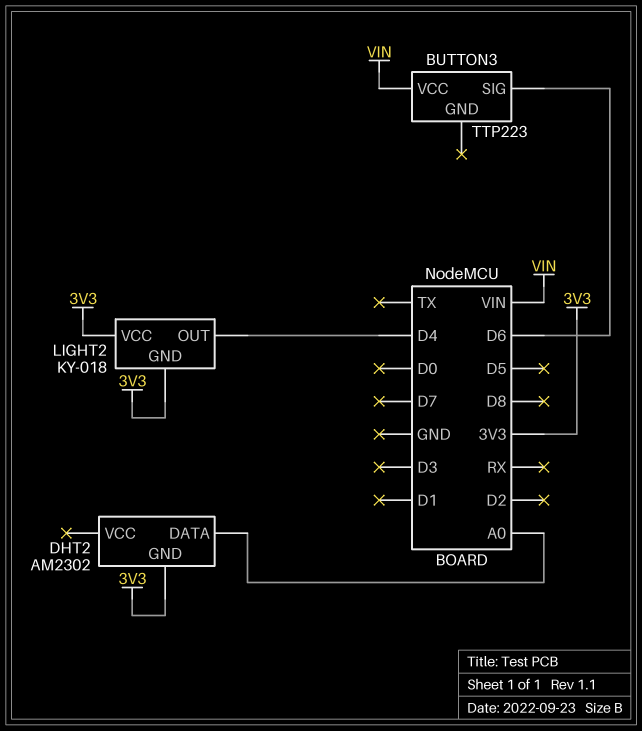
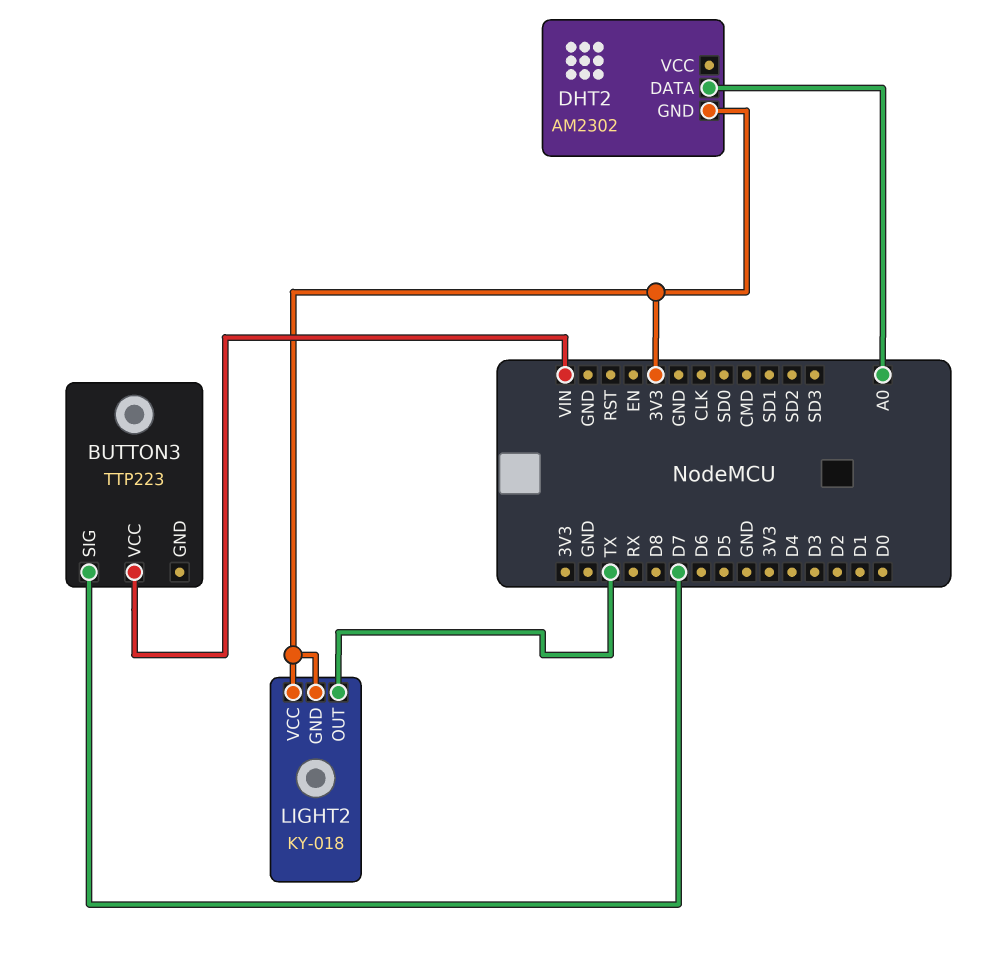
BUTTON3 pin SIG: D6 -> D7
LIGHT2 pin OUT: D4 -> TX

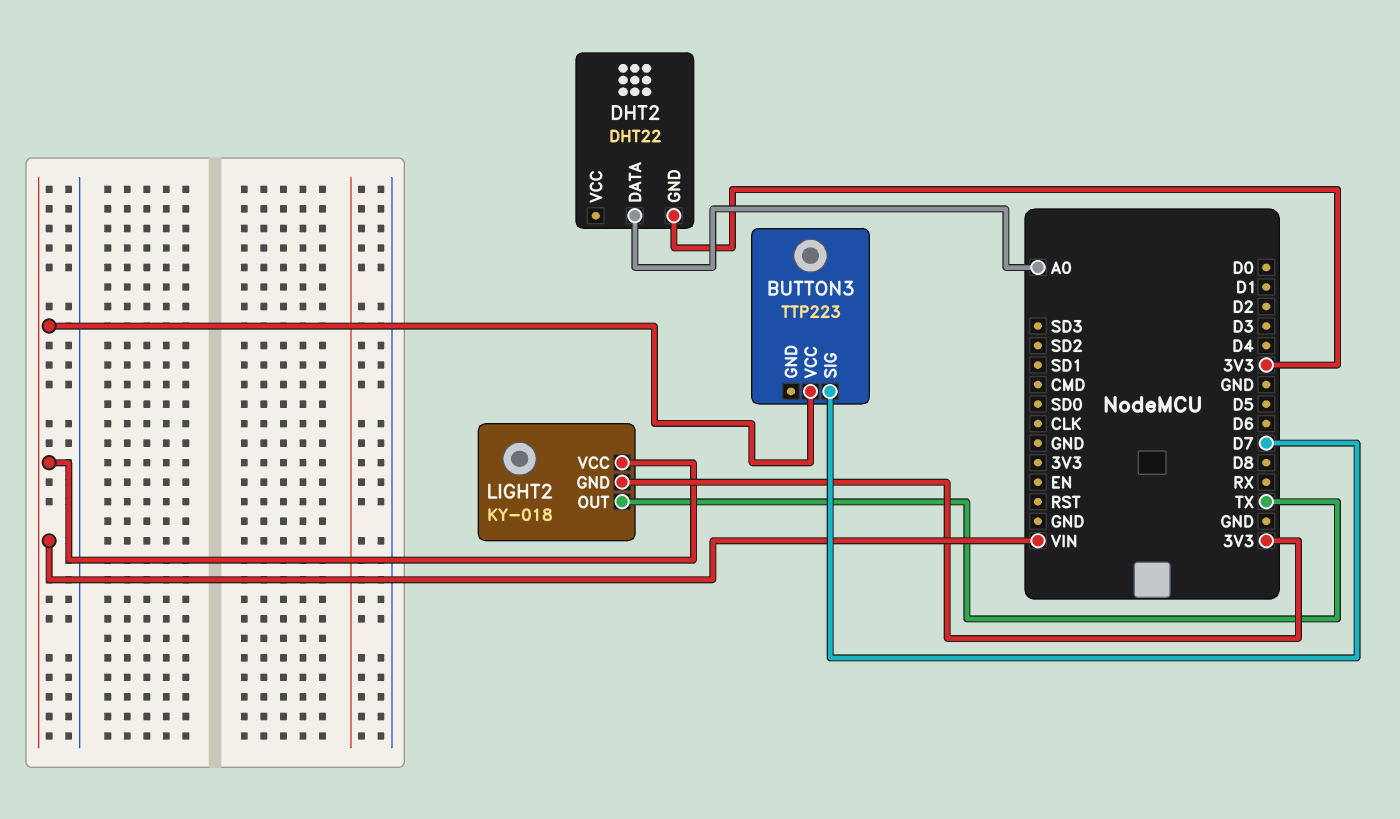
DHT2: AM2302 -> DHT22
LIGHT2 pin VCC: 3V3 -> VIN

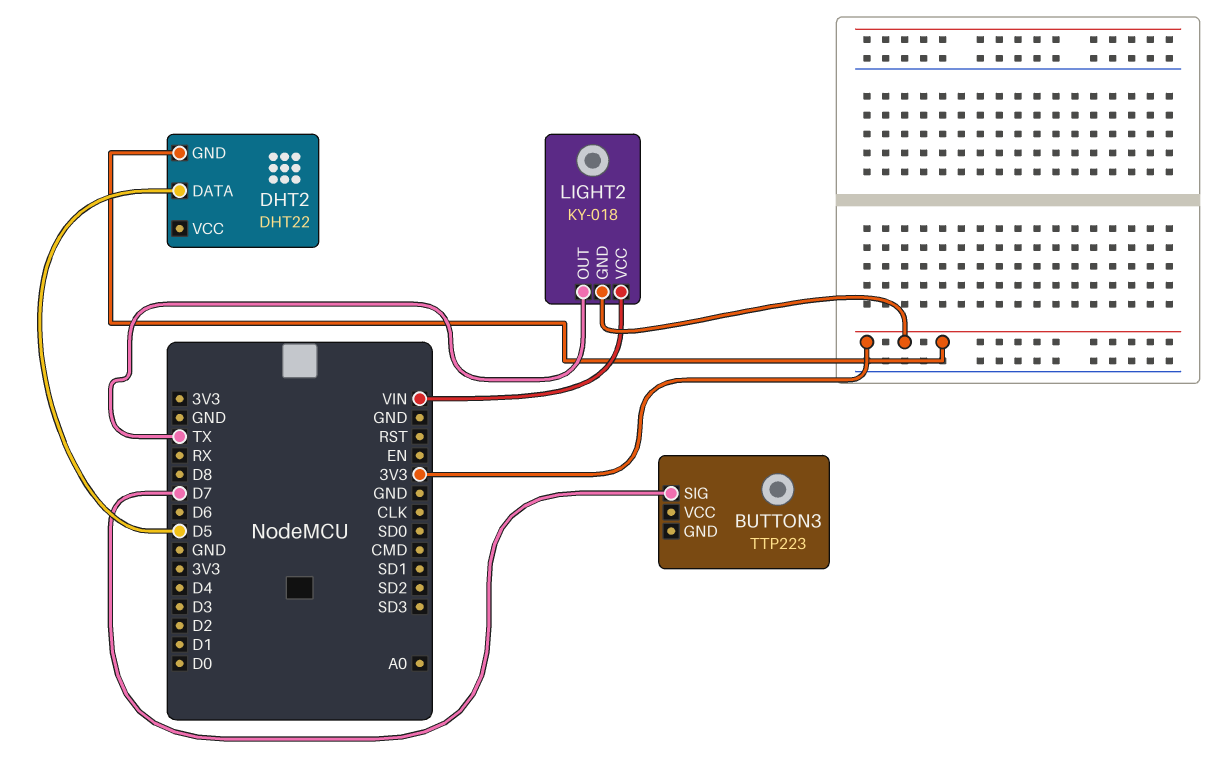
BUTTON3 pin VCC: VIN -> none
DHT2 pin DATA: A0 -> D5

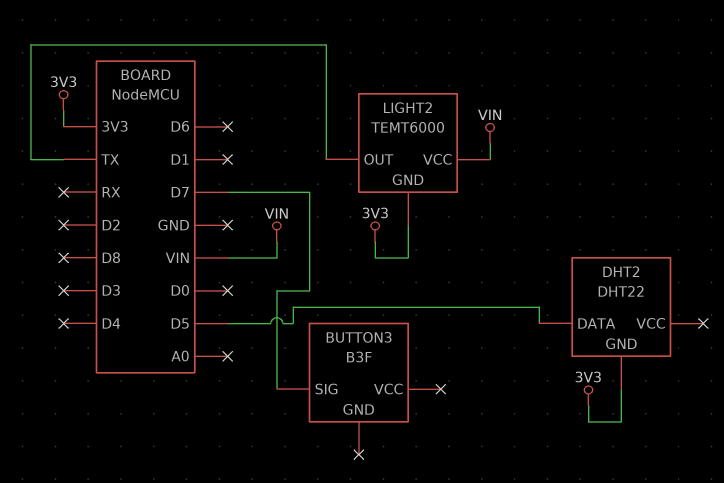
BUTTON3: TTP223 -> B3F
LIGHT2: KY-018 -> TEMT6000

